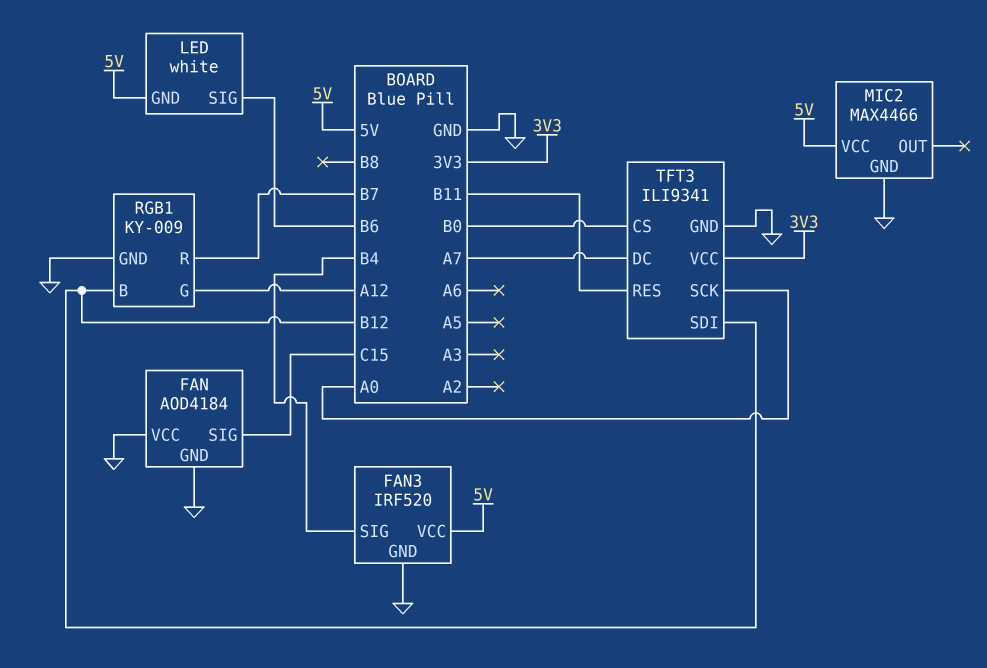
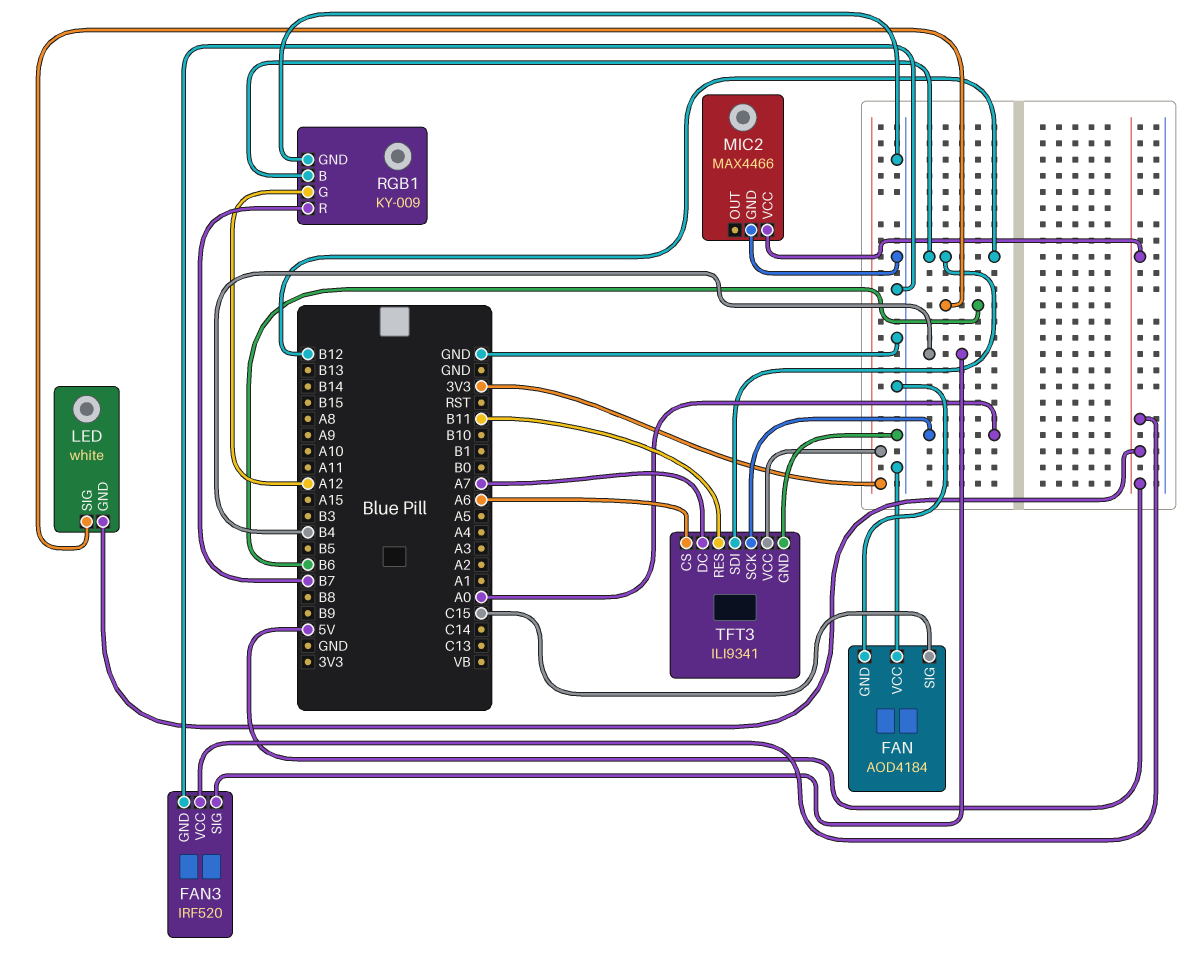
TFT3 pin CS: B0 -> A6

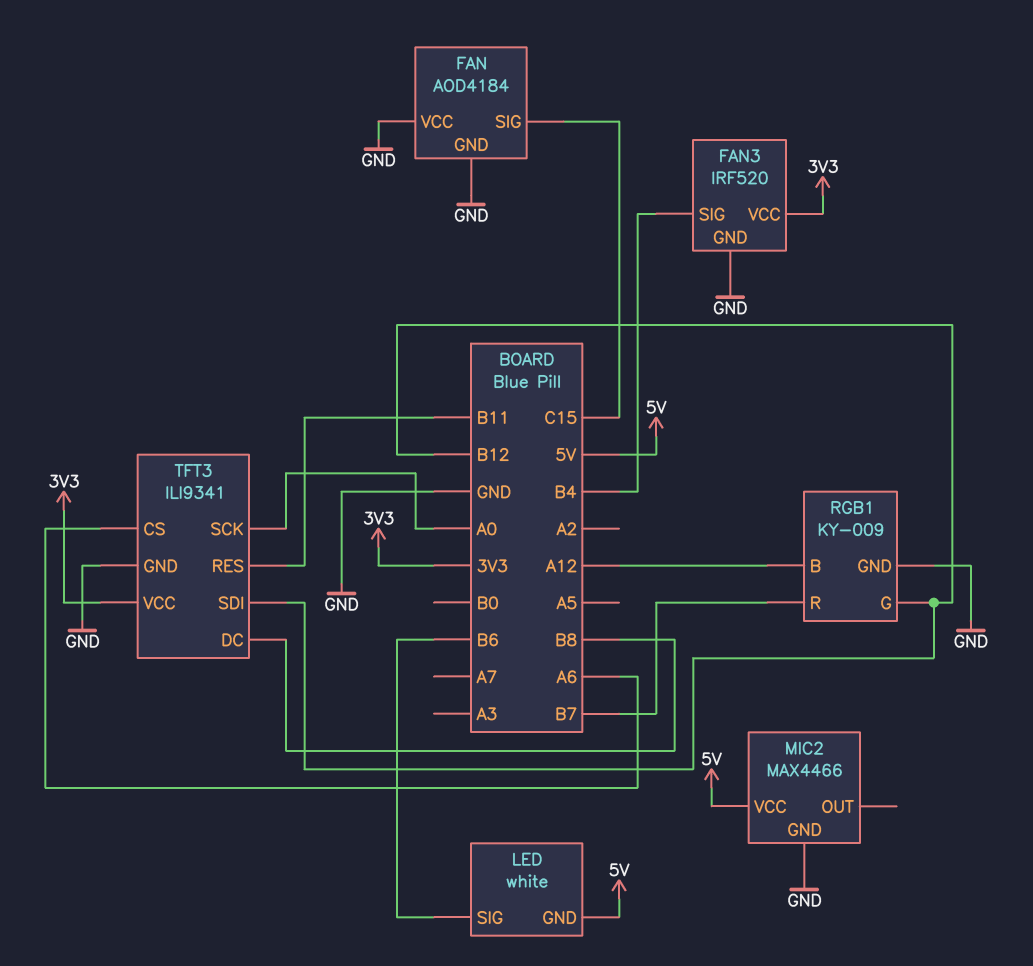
FAN3 pin VCC: 5V -> 3V3
RGB1 pin B: B12 -> A12
RGB1 pin G: A12 -> B12
TFT3 pin DC: A7 -> B8

